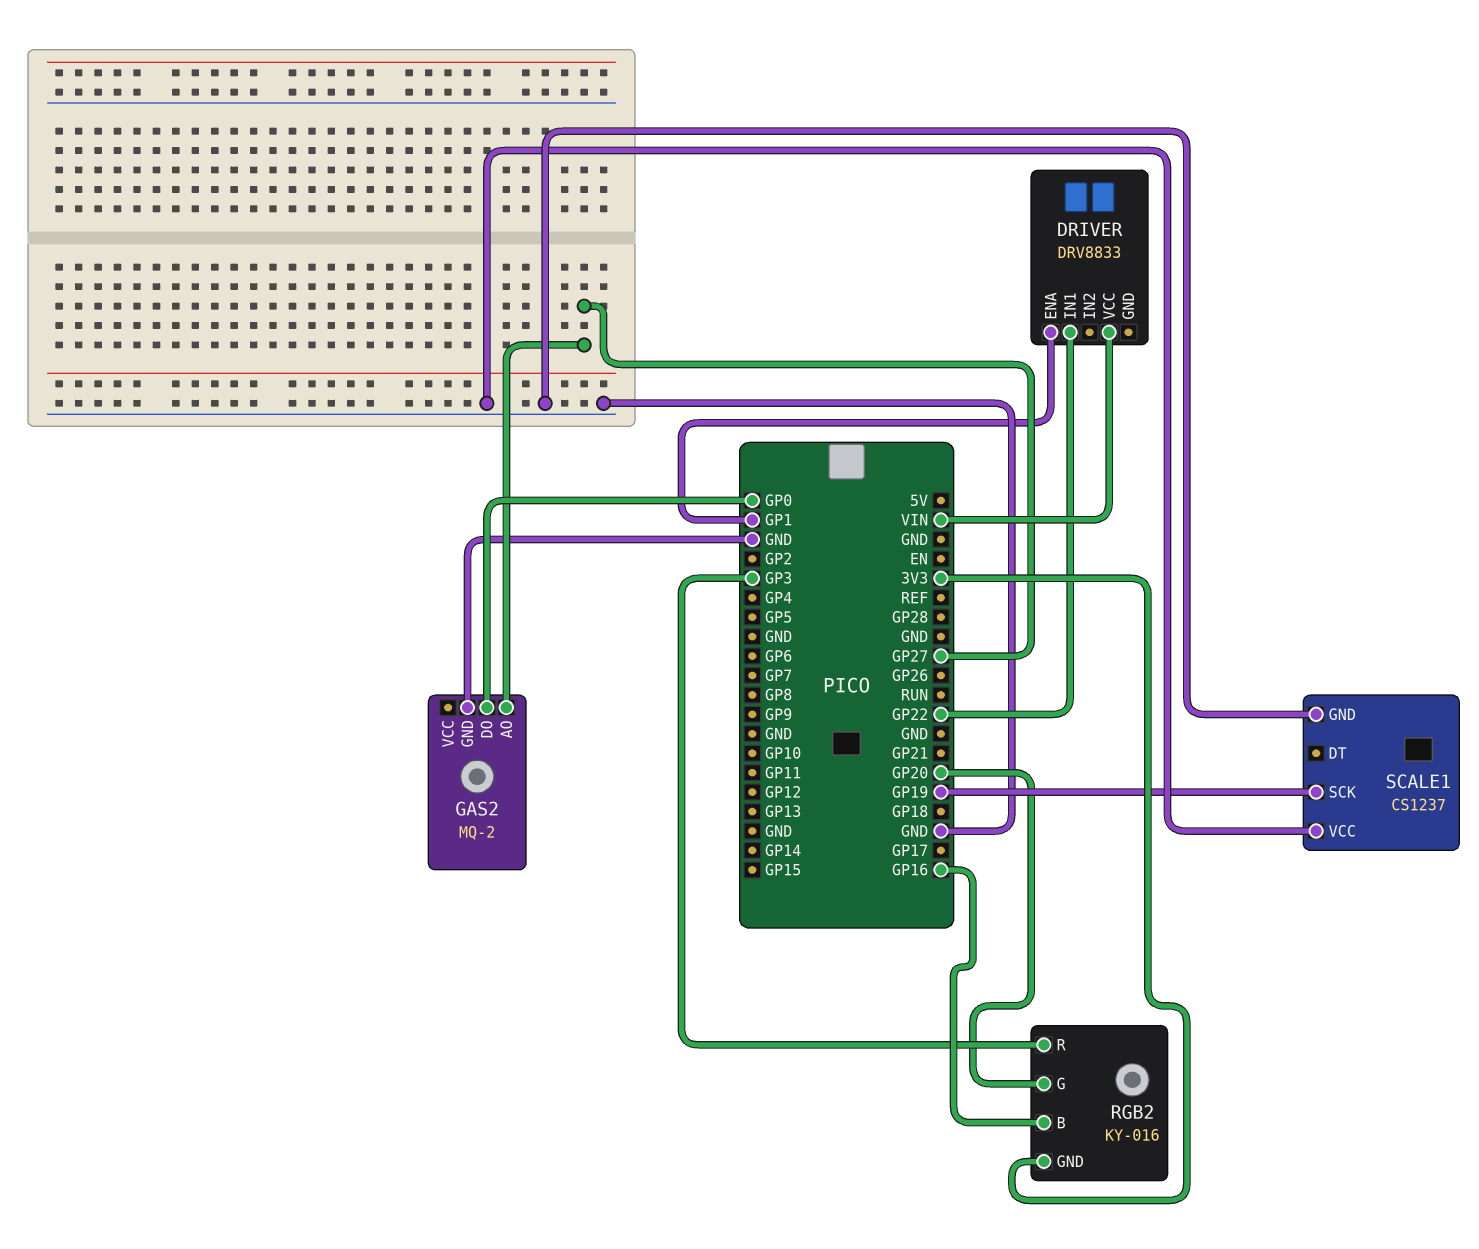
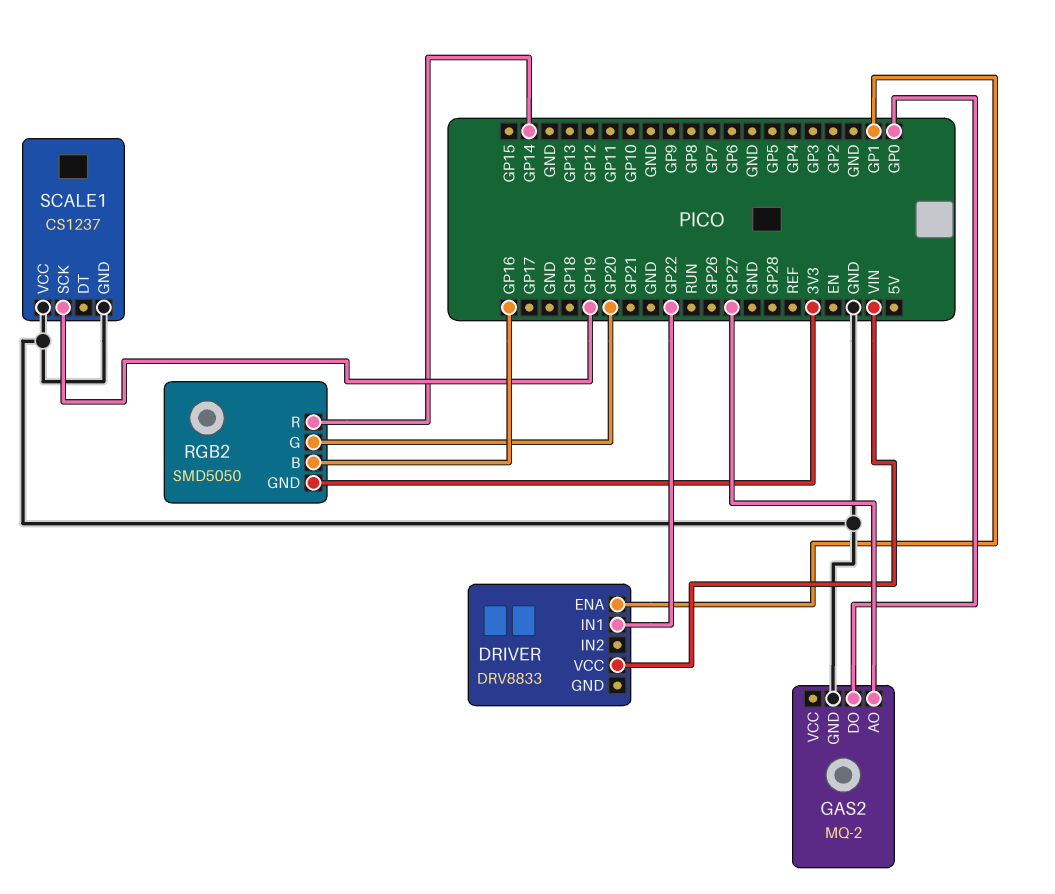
RGB2: KY-016 -> SMD5050
RGB2 pin R: GP3 -> GP14

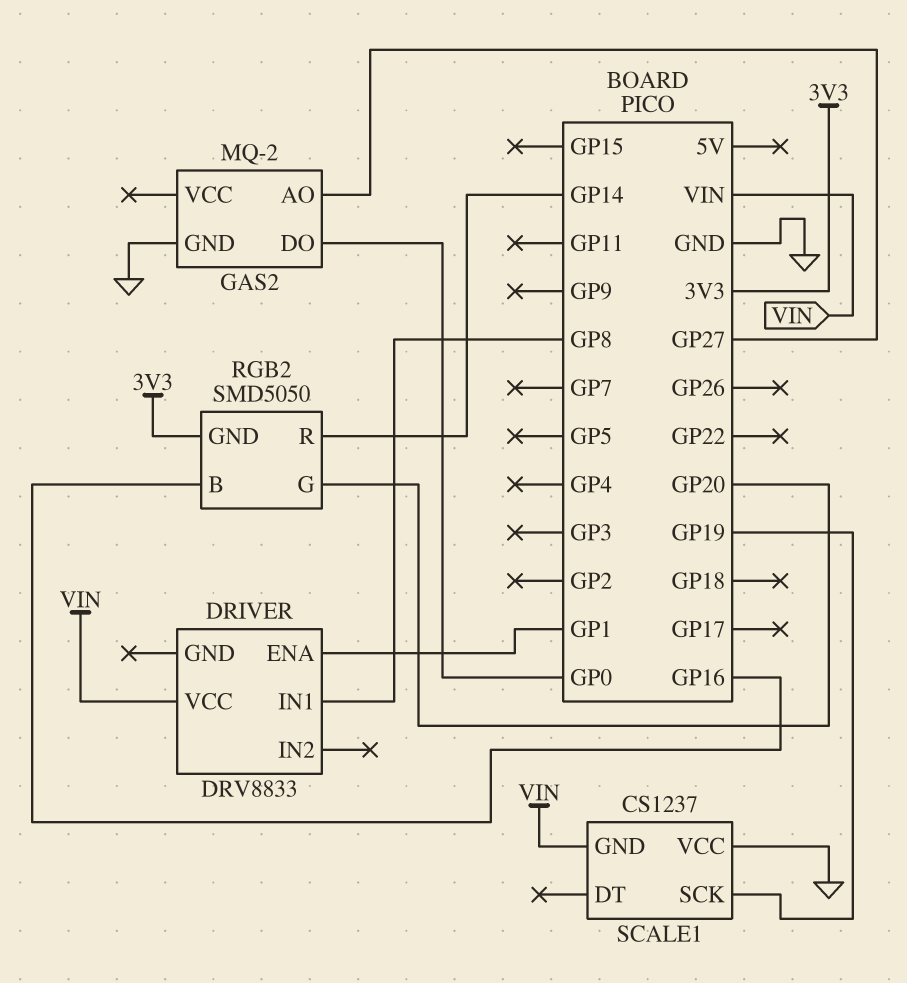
DRIVER pin IN1: GP22 -> GP8
SCALE1 pin GND: GND -> VIN

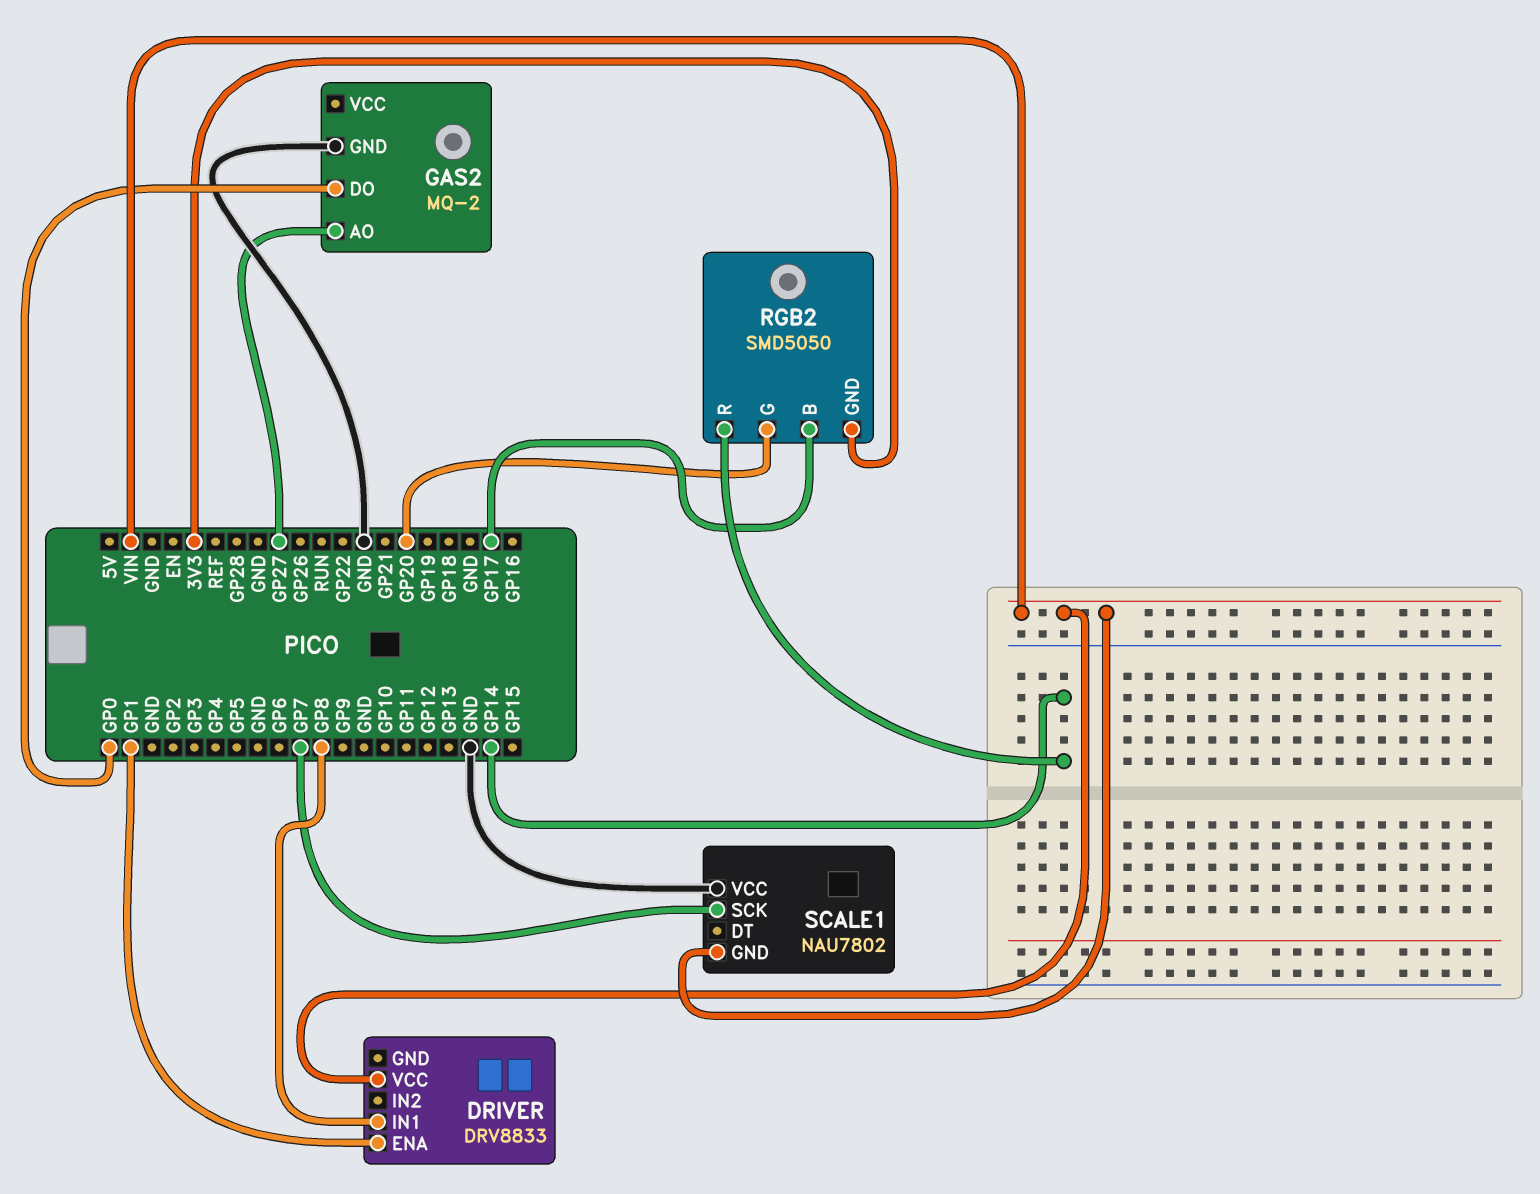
RGB2 pin B: GP16 -> GP17
SCALE1: CS1237 -> NAU7802
SCALE1 pin SCK: GP19 -> GP7

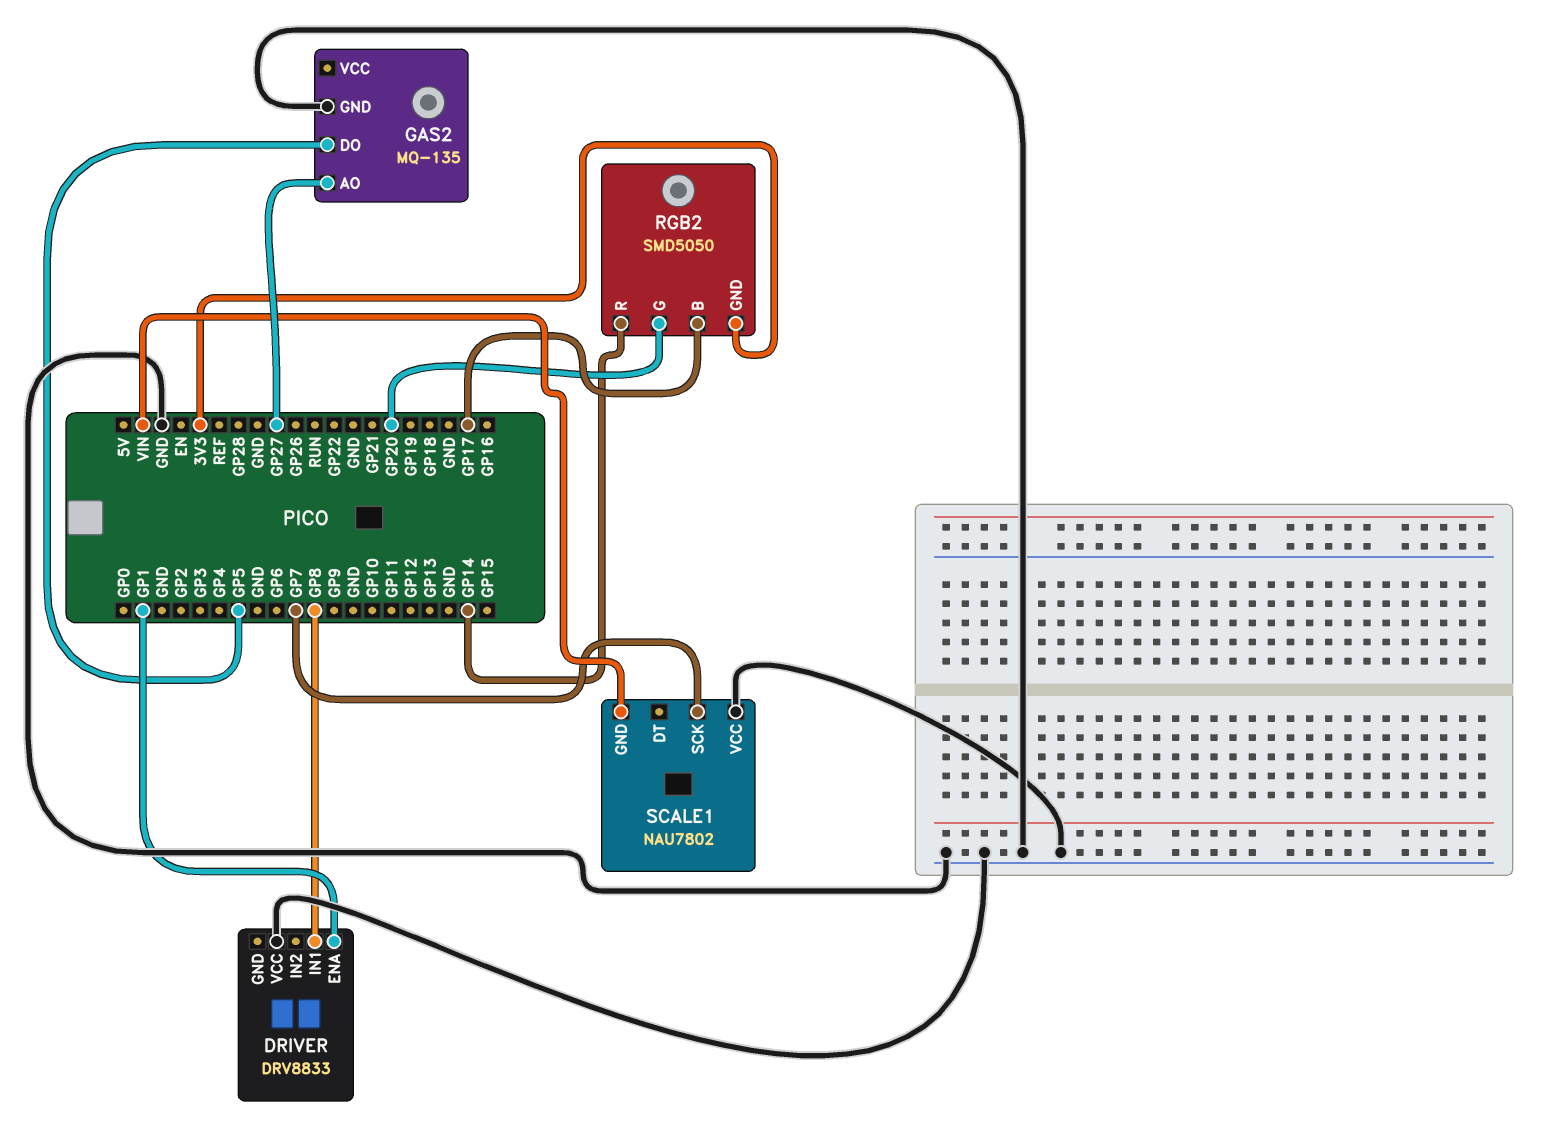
DRIVER pin VCC: VIN -> GND
GAS2: MQ-2 -> MQ-135
GAS2 pin DO: GP0 -> GP5

